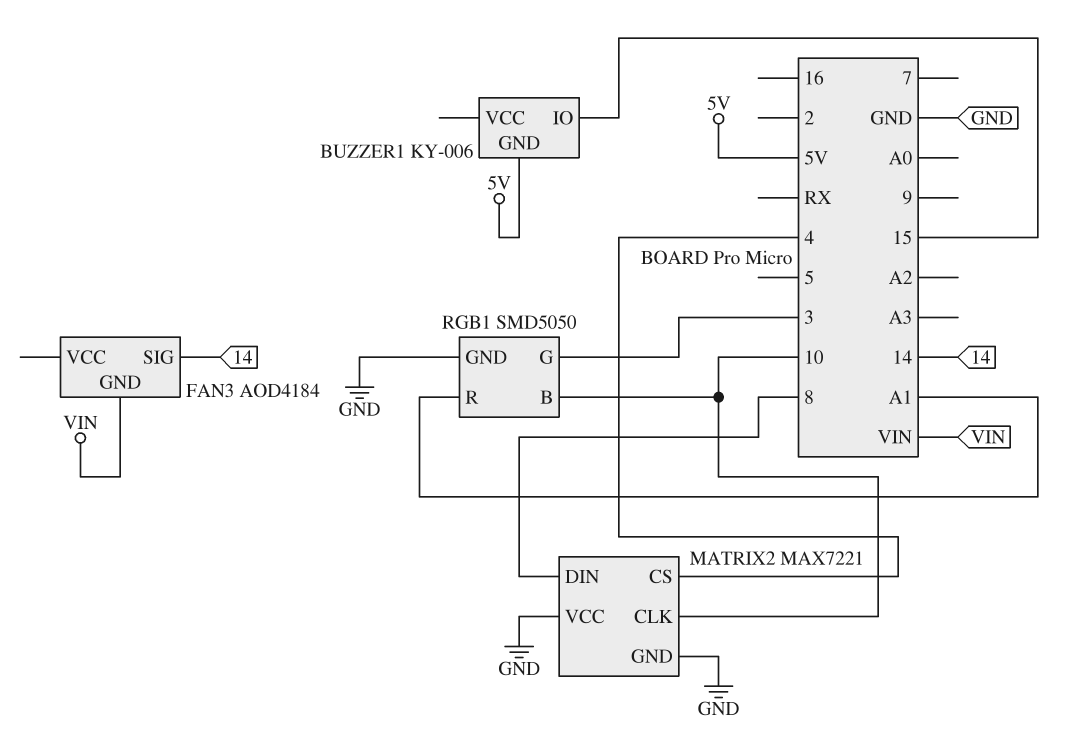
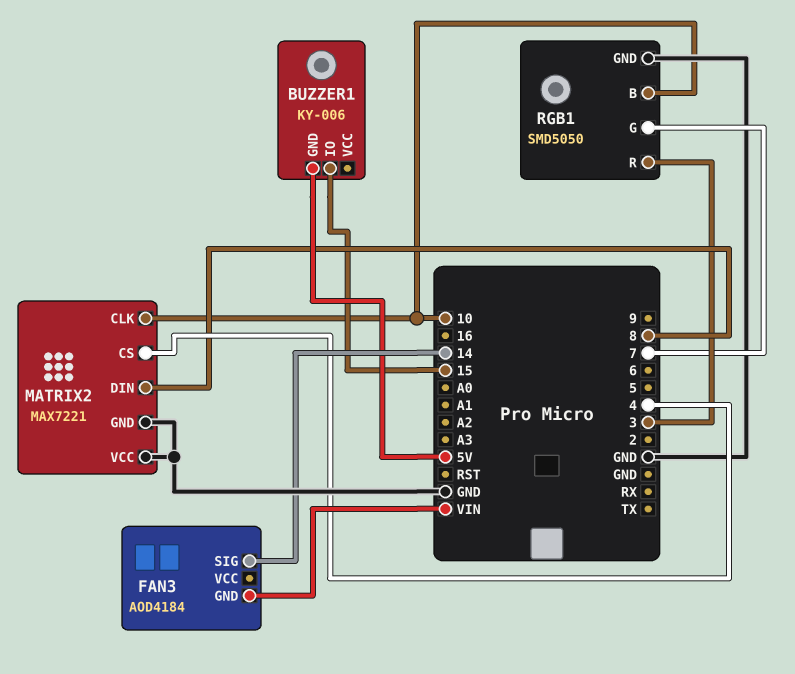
RGB1 pin G: 3 -> 7
RGB1 pin R: A1 -> 3

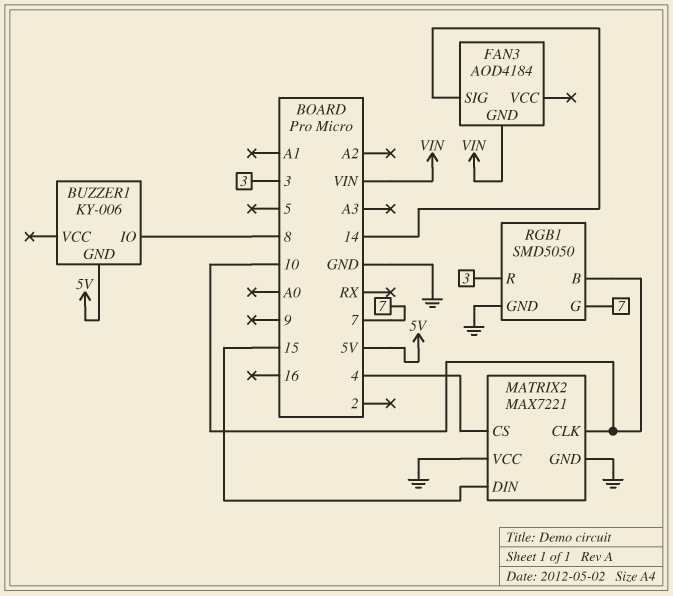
BUZZER1 pin IO: 15 -> 8
MATRIX2 pin DIN: 8 -> 15

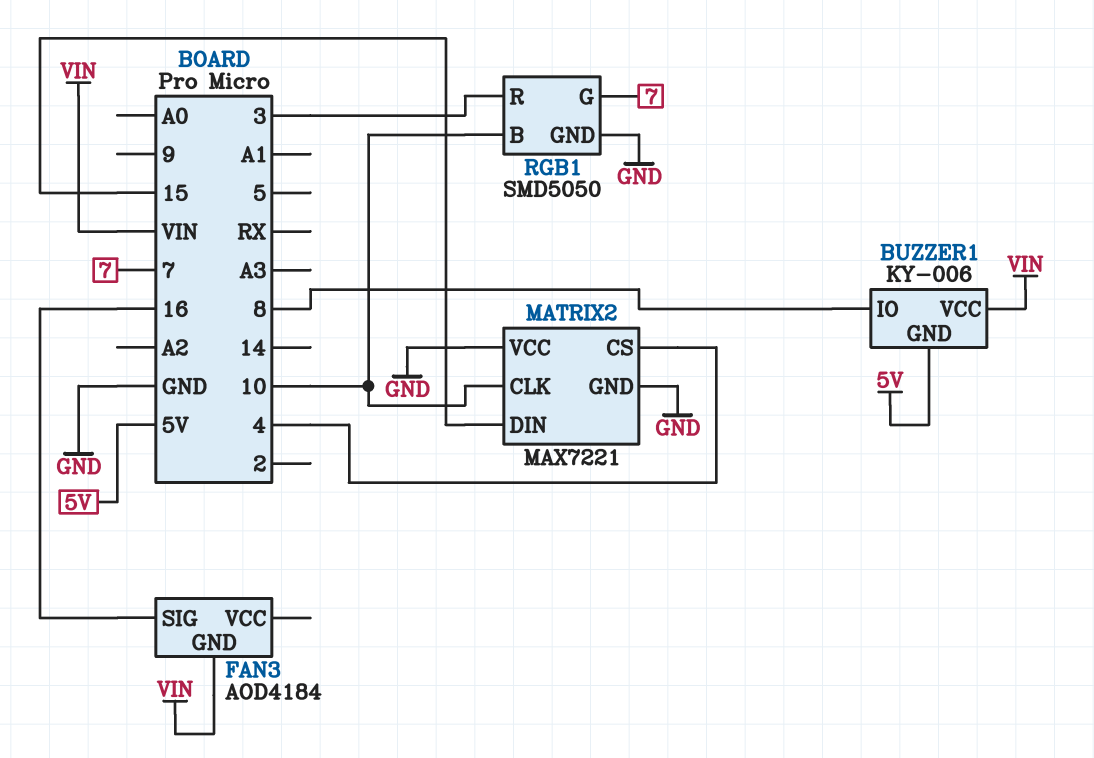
BUZZER1 pin VCC: none -> VIN
FAN3 pin SIG: 14 -> 16

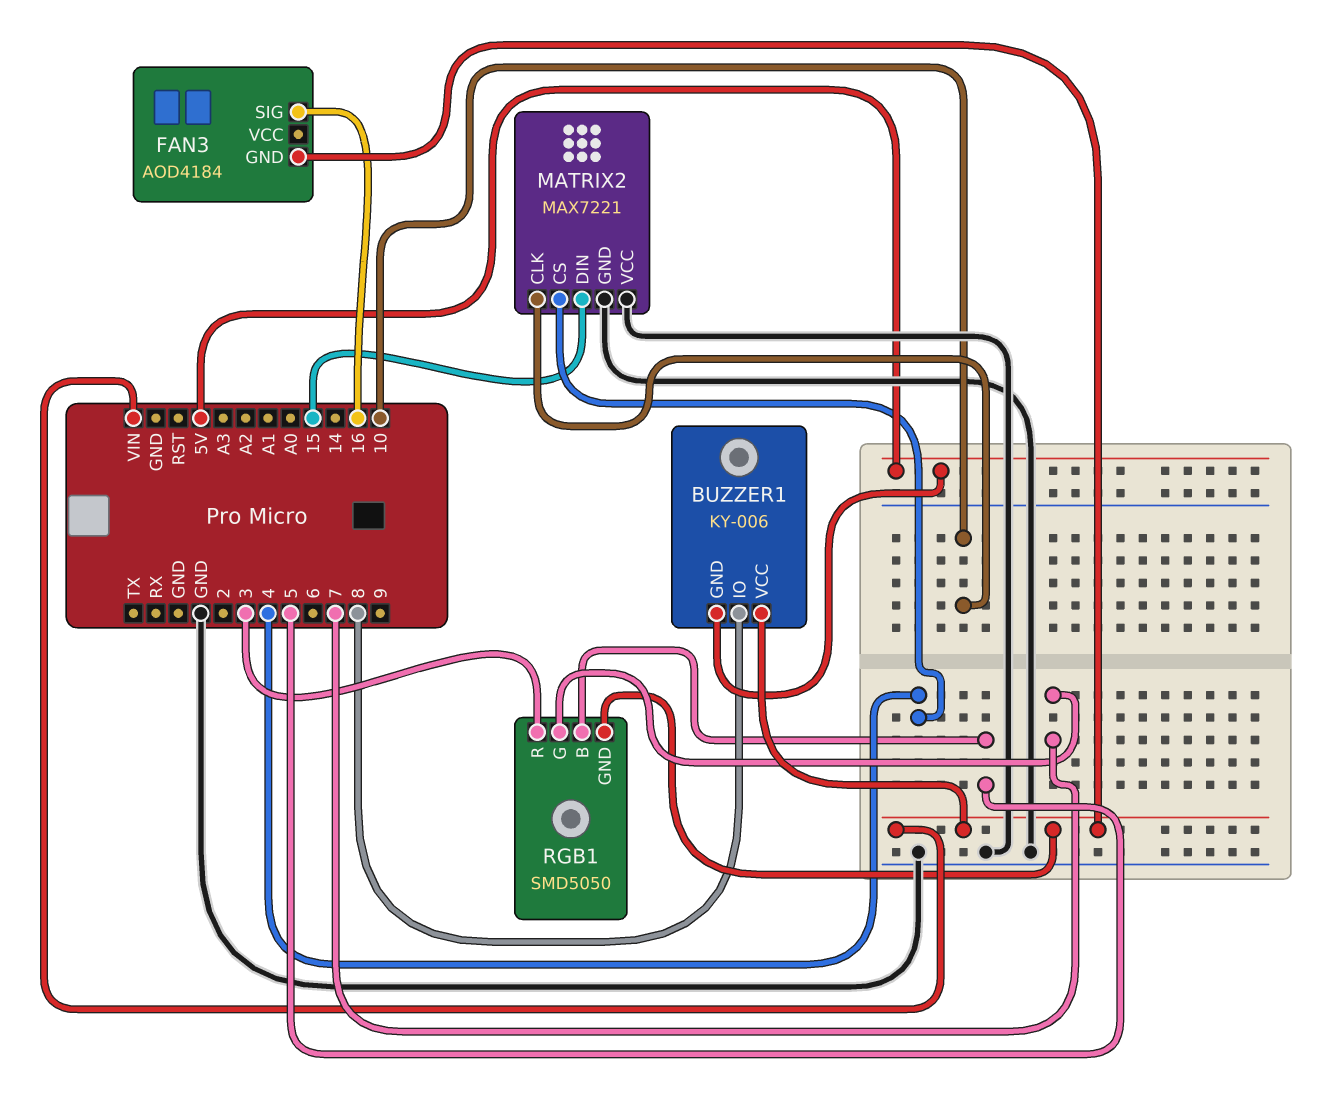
RGB1 pin B: 10 -> 5
RGB1 pin GND: GND -> VIN

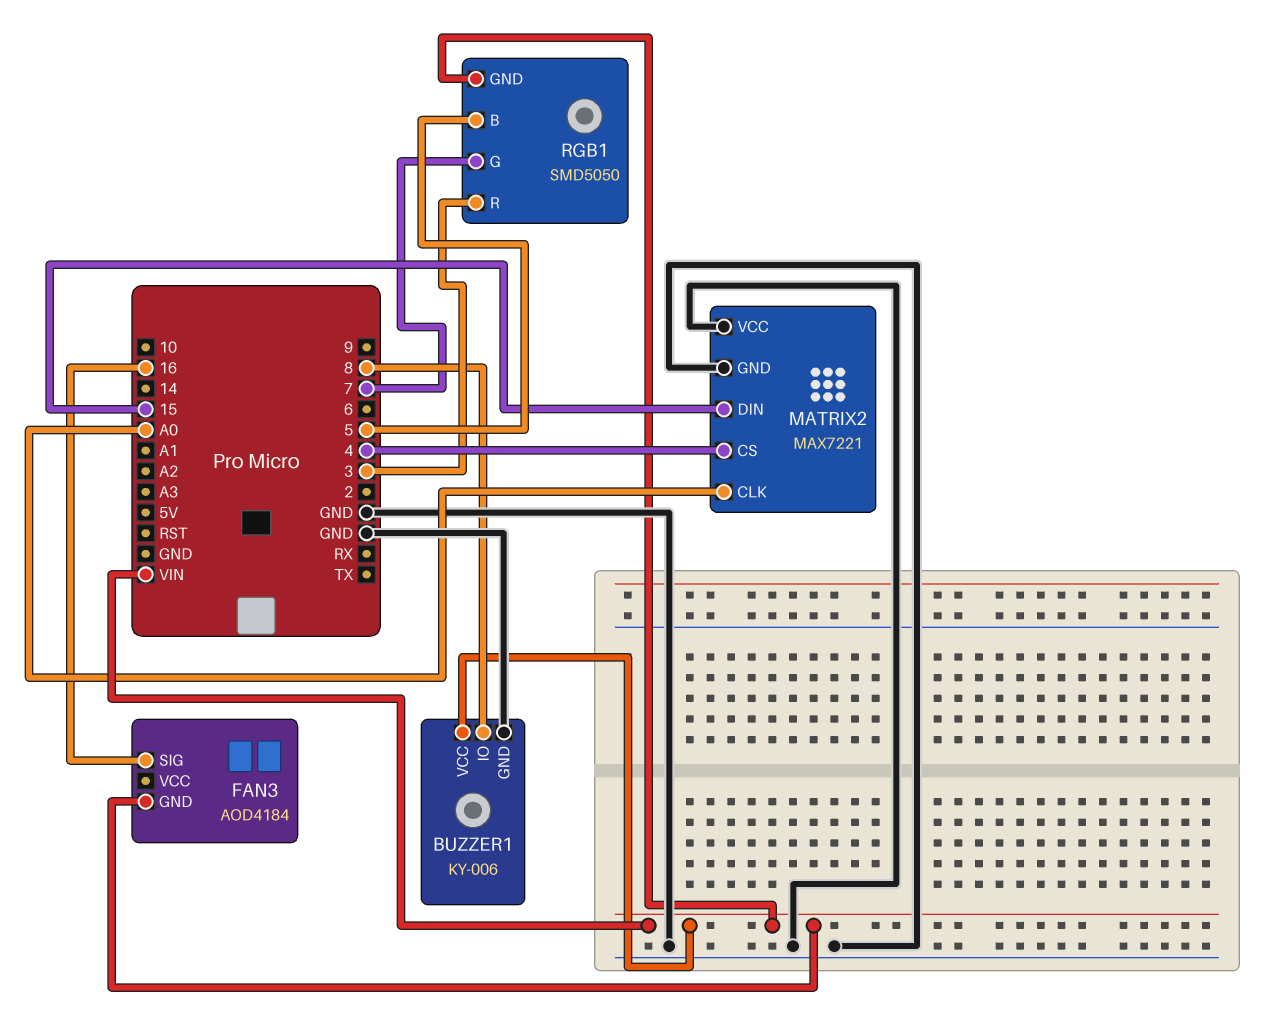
BUZZER1 pin GND: 5V -> GND
MATRIX2 pin CLK: 10 -> A0

